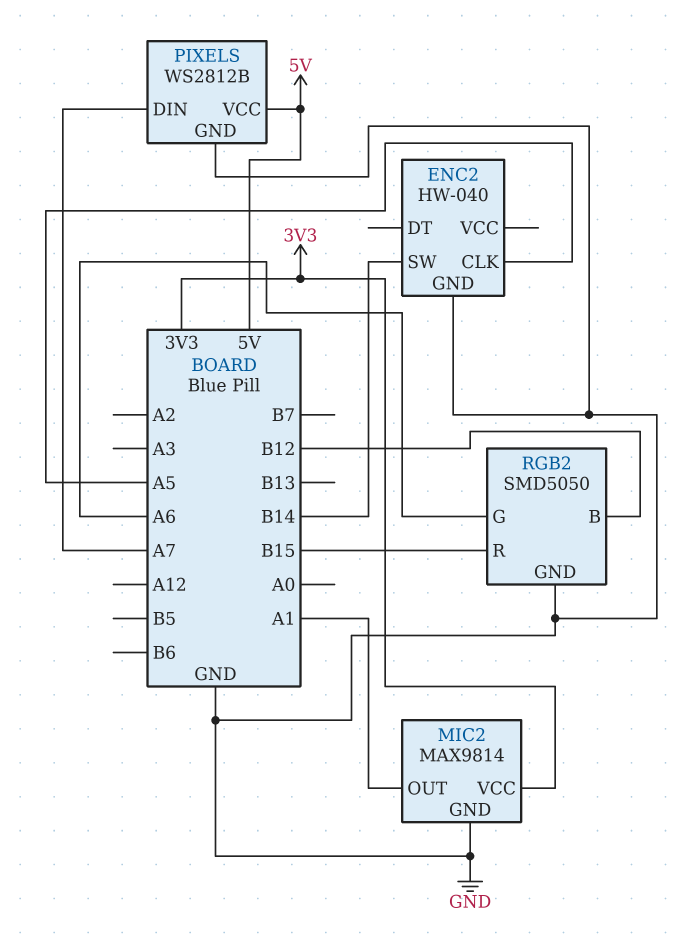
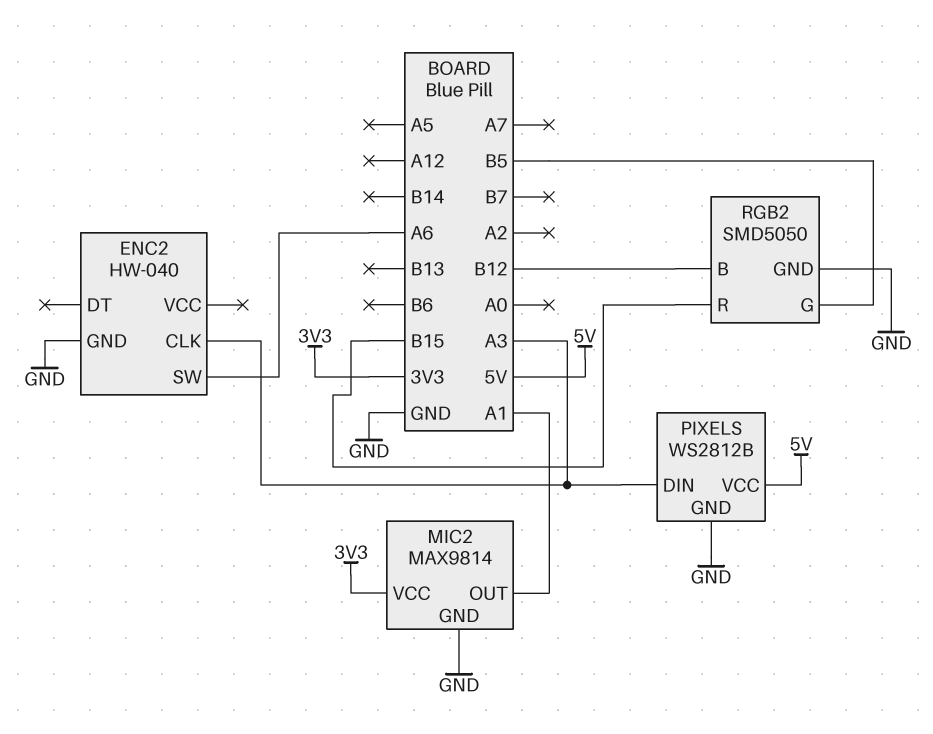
ENC2 pin CLK: A5 -> A3
ENC2 pin SW: B14 -> A6
PIXELS pin DIN: A7 -> A3
RGB2 pin G: A6 -> B5

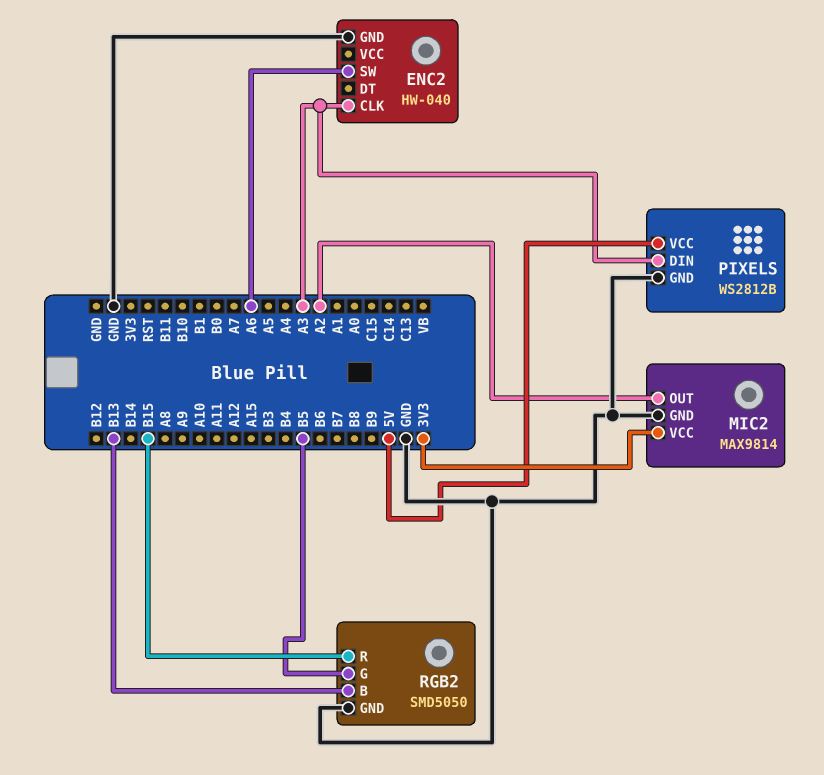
MIC2 pin OUT: A1 -> A2
RGB2 pin B: B12 -> B13

